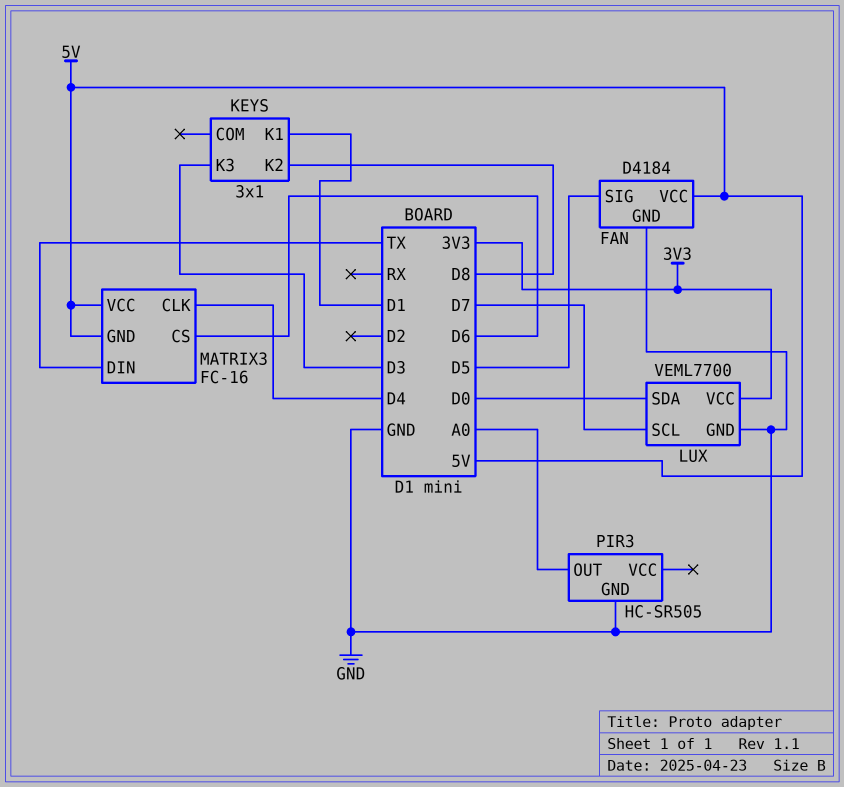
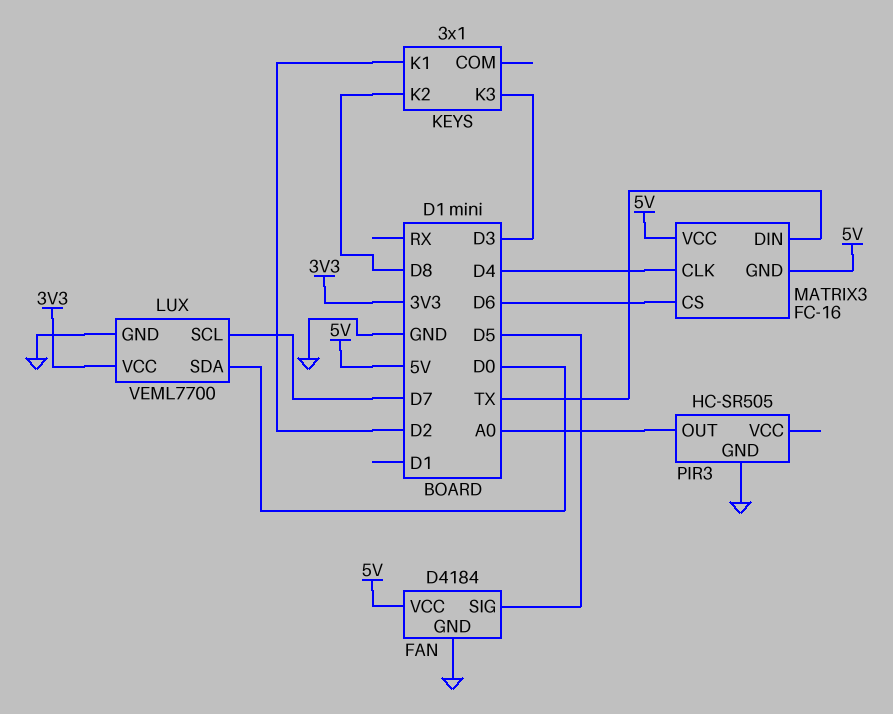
KEYS pin K1: D1 -> D2

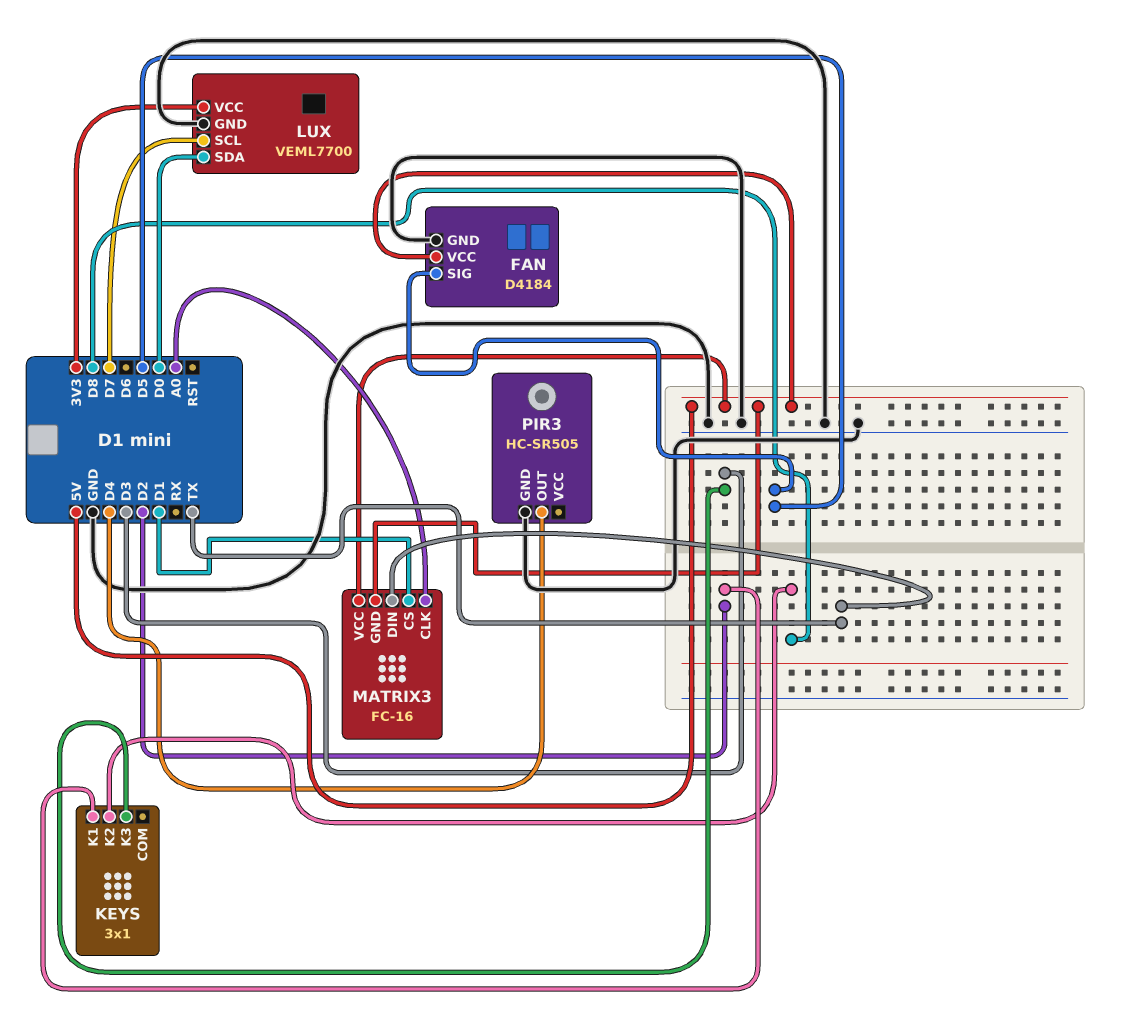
MATRIX3 pin CLK: D4 -> A0
MATRIX3 pin CS: D6 -> D1
PIR3 pin OUT: A0 -> D4

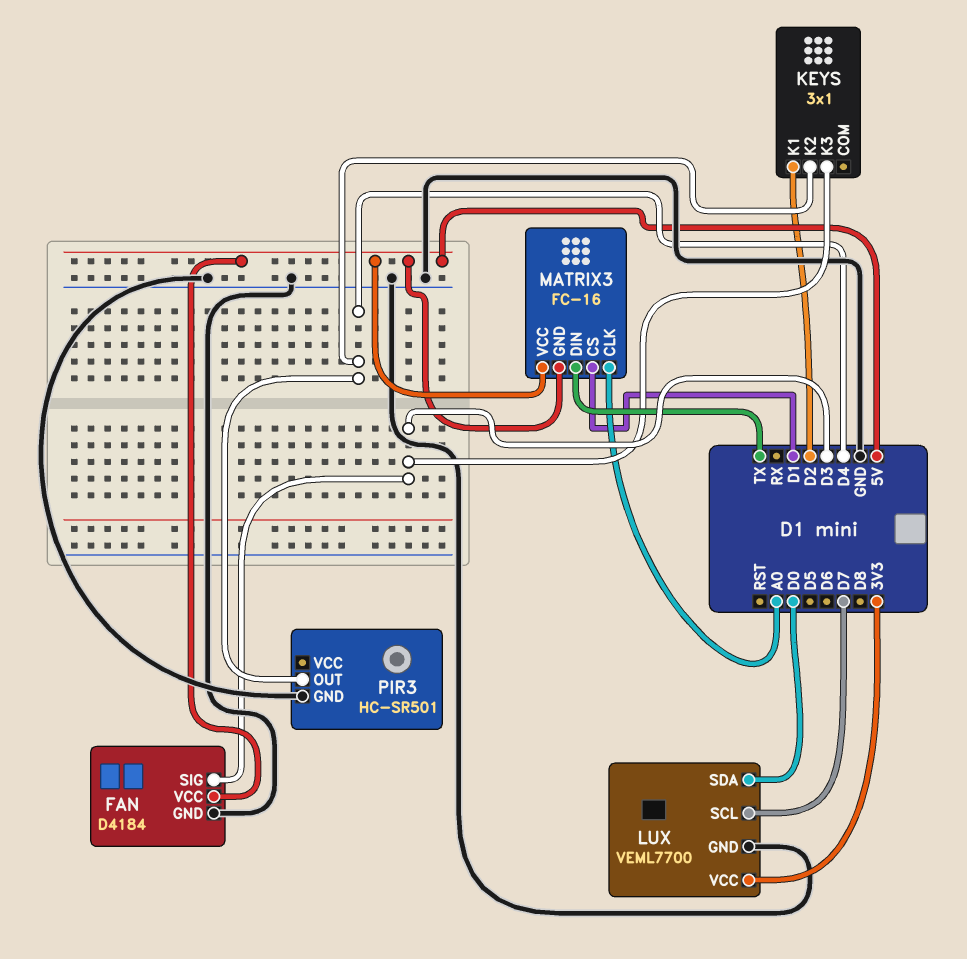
FAN pin SIG: D5 -> D3
KEYS pin K2: D8 -> D4
PIR3: HC-SR505 -> HC-SR501

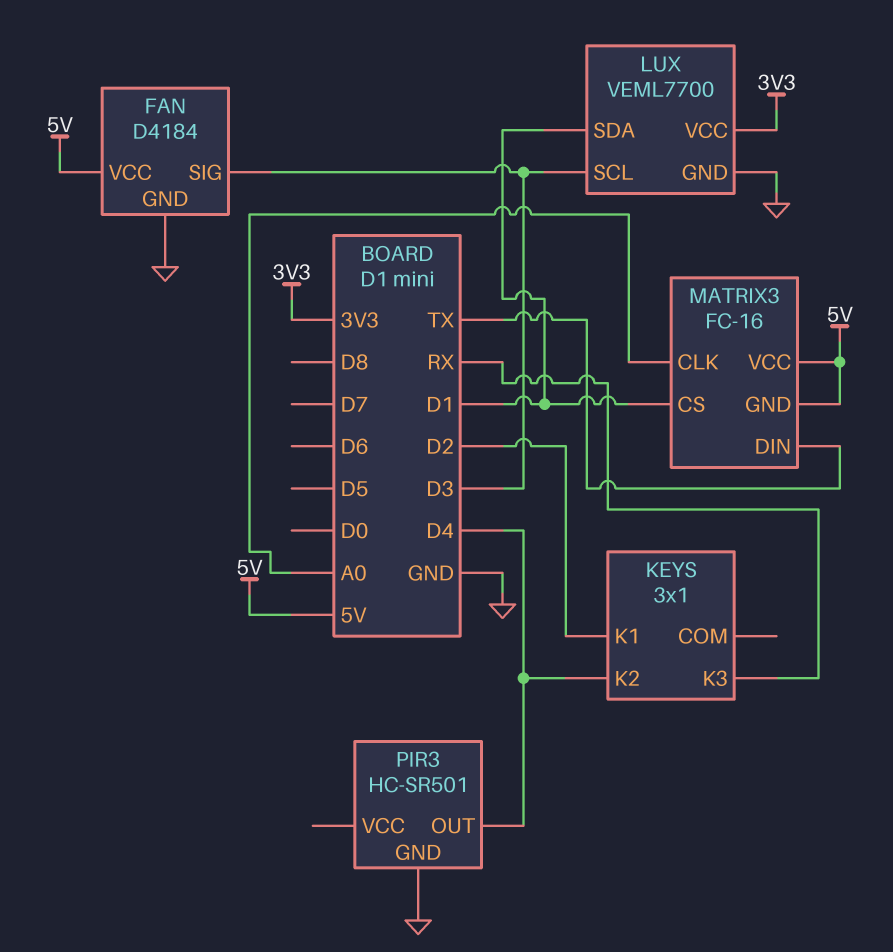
KEYS pin K3: D3 -> RX
LUX pin SCL: D7 -> D3
LUX pin SDA: D0 -> D1

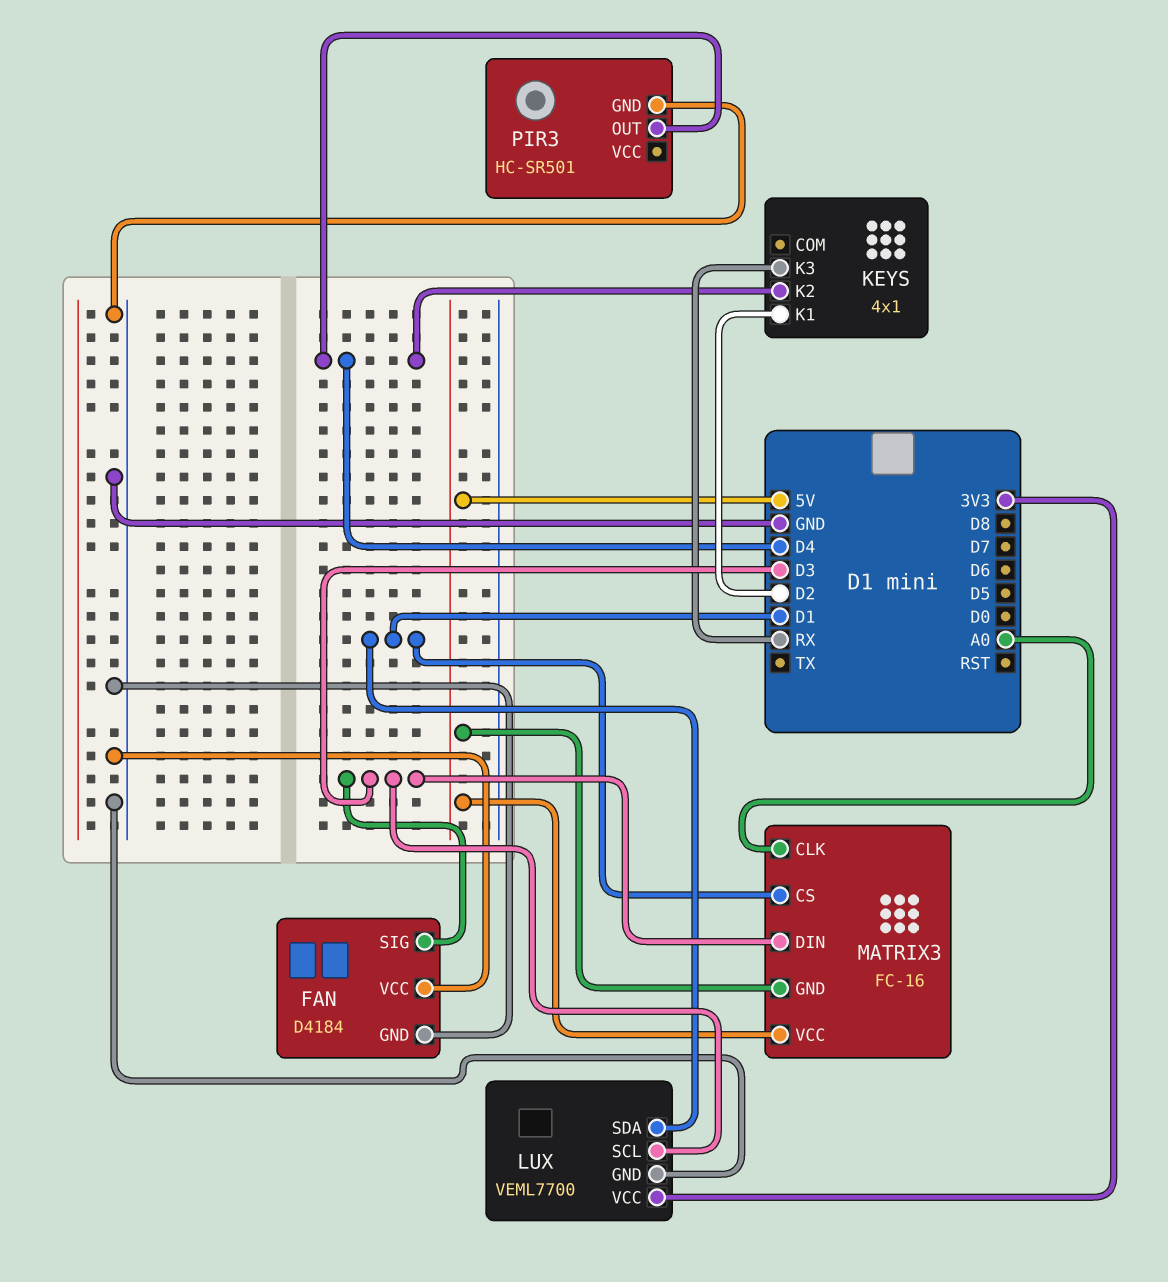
FAN pin VCC: 5V -> GND
KEYS: 3x1 -> 4x1
MATRIX3 pin DIN: TX -> D3

